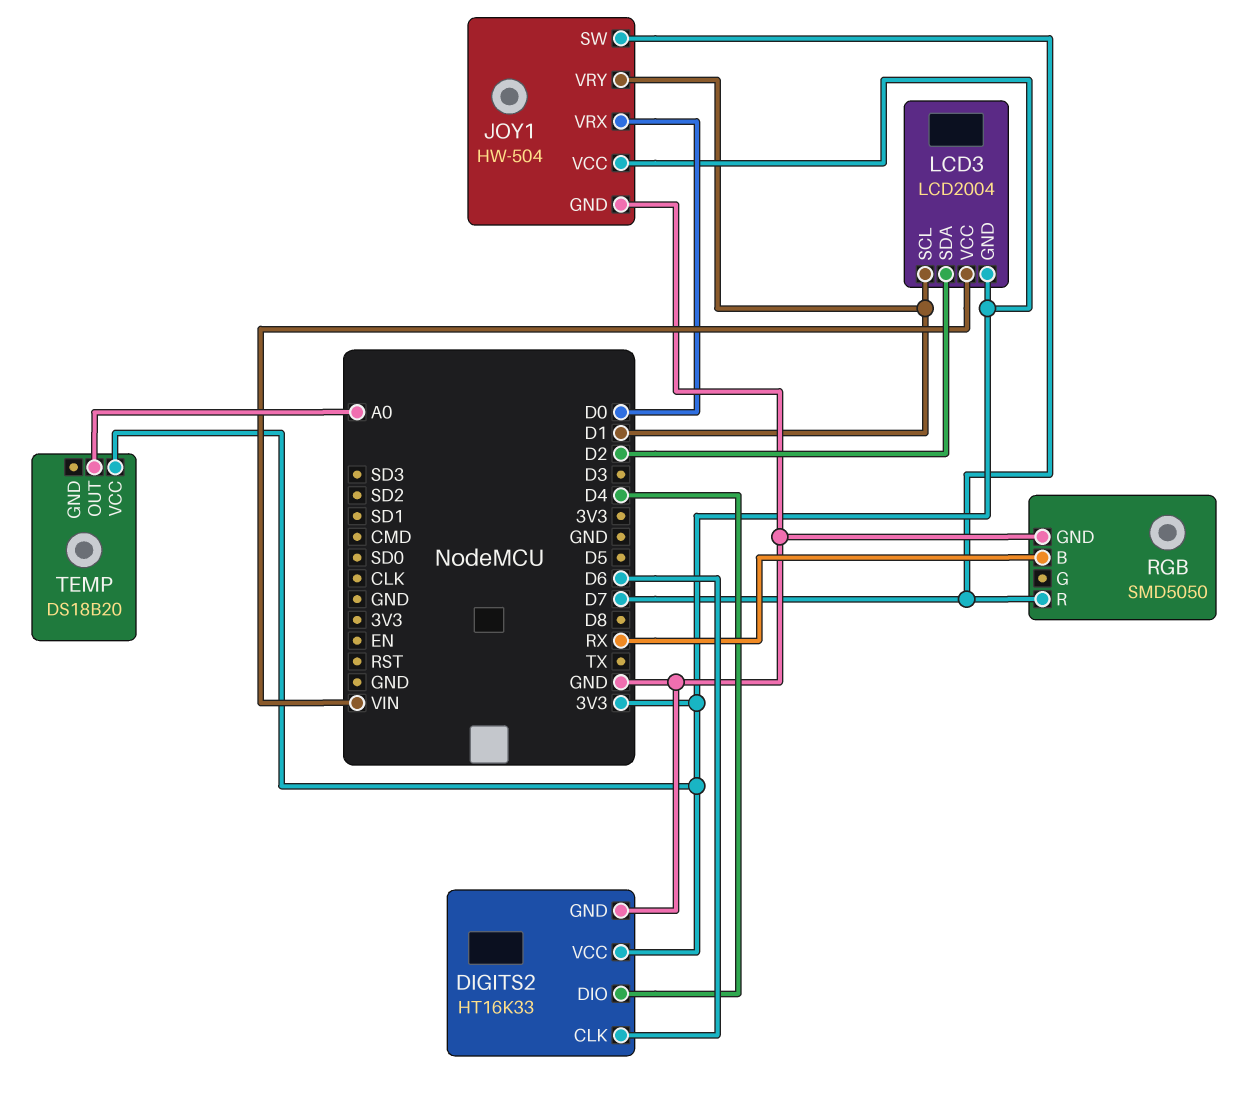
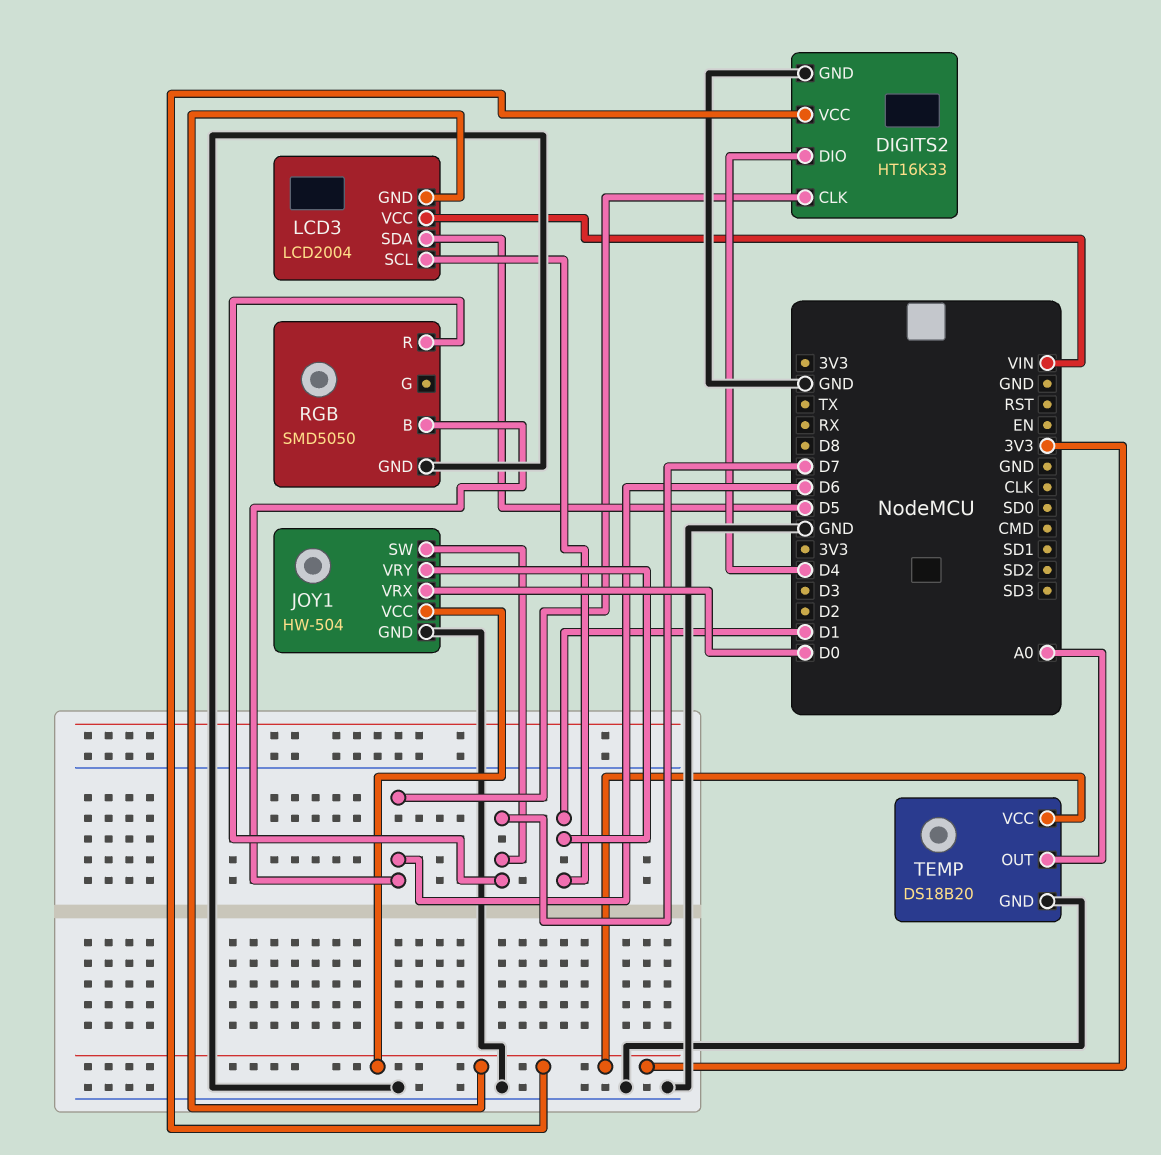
LCD3 pin SDA: D2 -> D5
RGB pin B: RX -> D6
TEMP pin GND: none -> GND

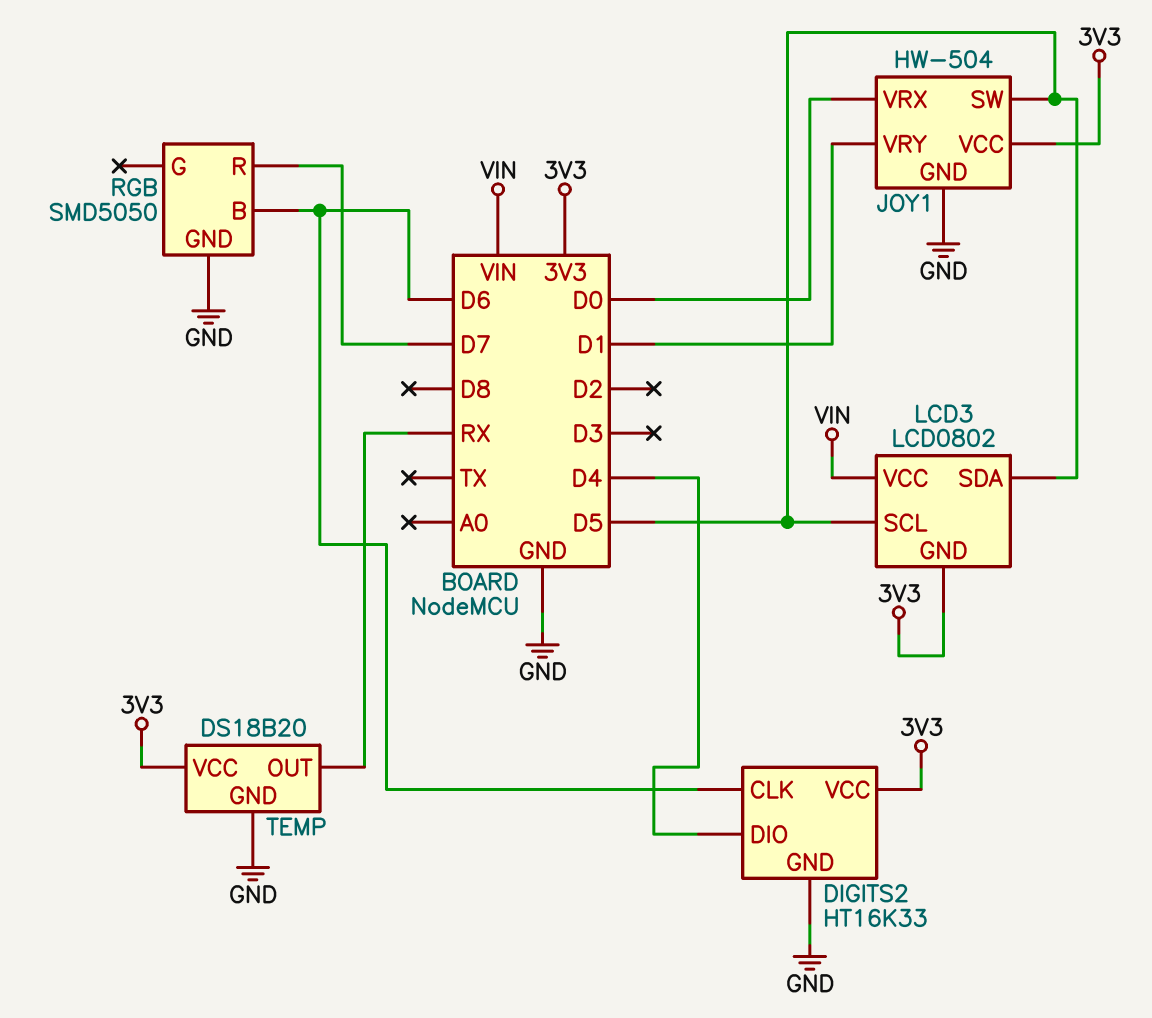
JOY1 pin SW: D7 -> D5
LCD3: LCD2004 -> LCD0802
LCD3 pin SCL: D1 -> D5
TEMP pin OUT: A0 -> RX

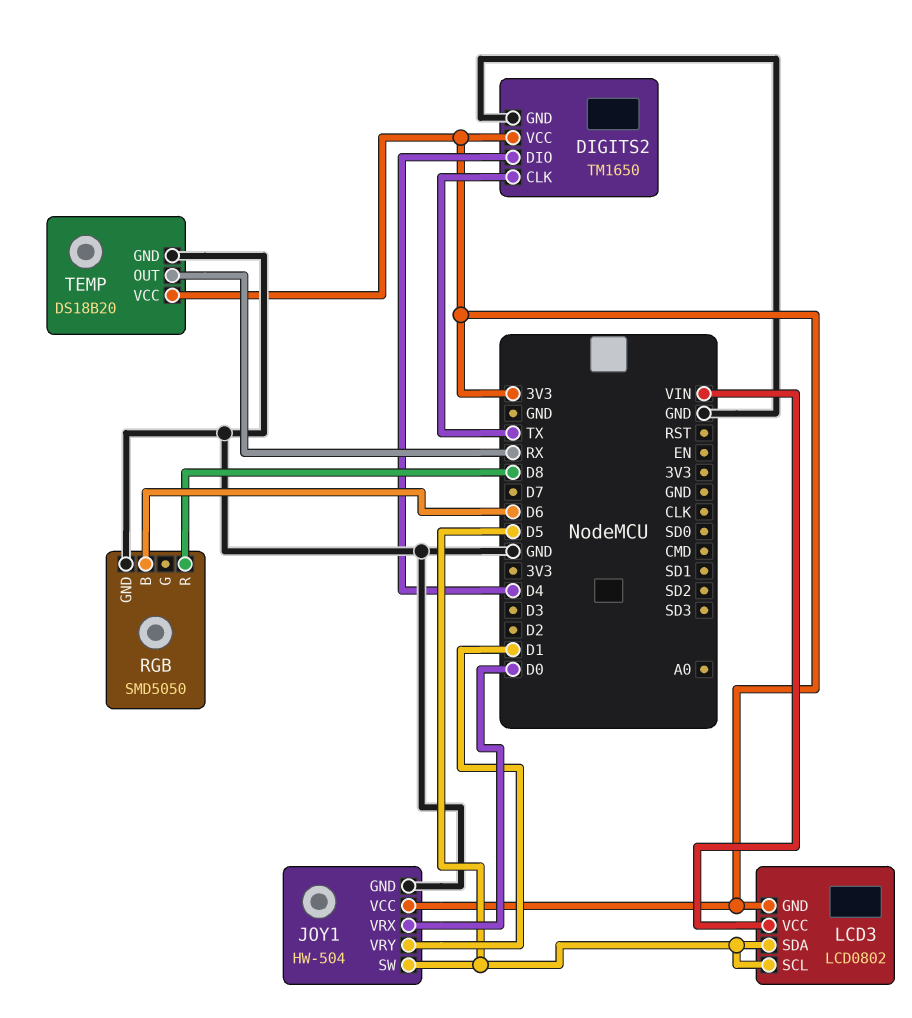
DIGITS2: HT16K33 -> TM1650
DIGITS2 pin CLK: D6 -> TX
RGB pin R: D7 -> D8

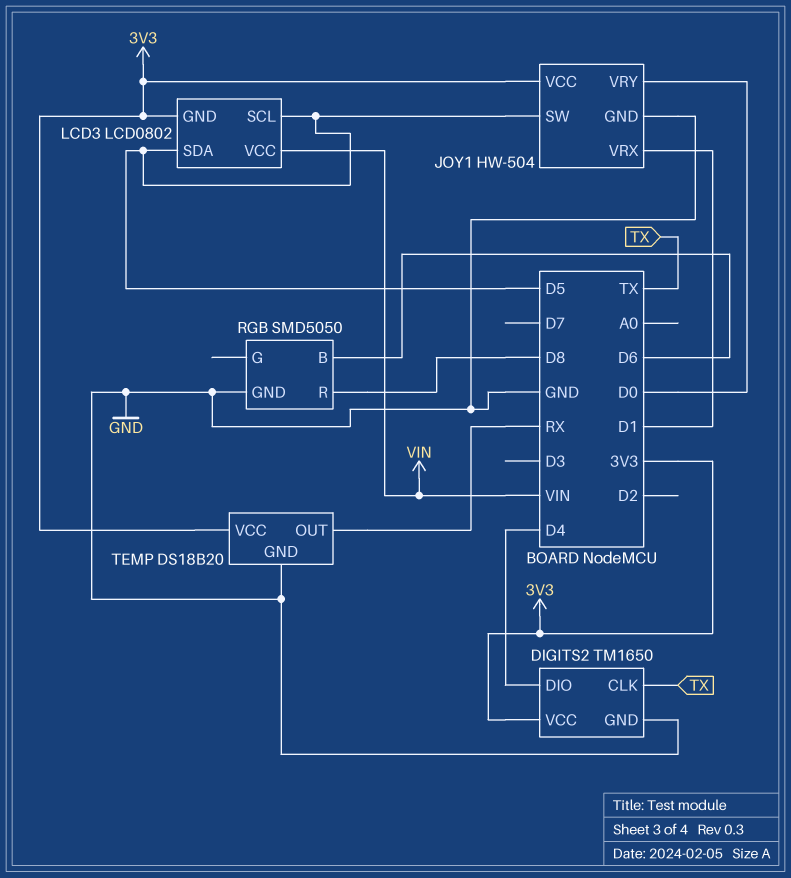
JOY1 pin VRX: D0 -> D1
JOY1 pin VRY: D1 -> D0

